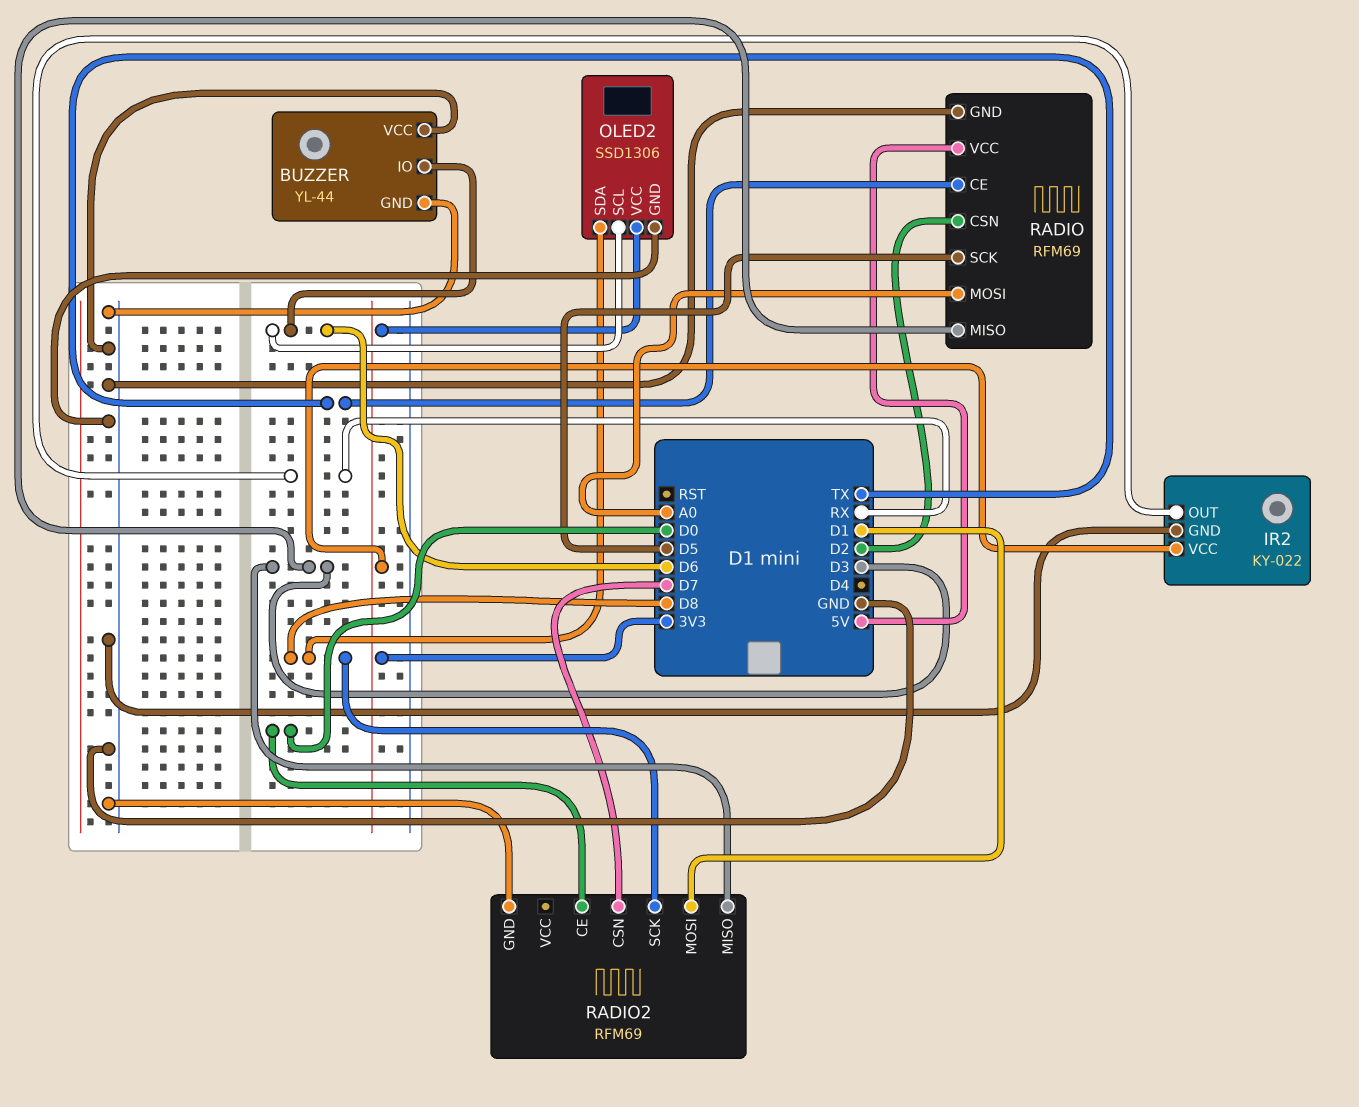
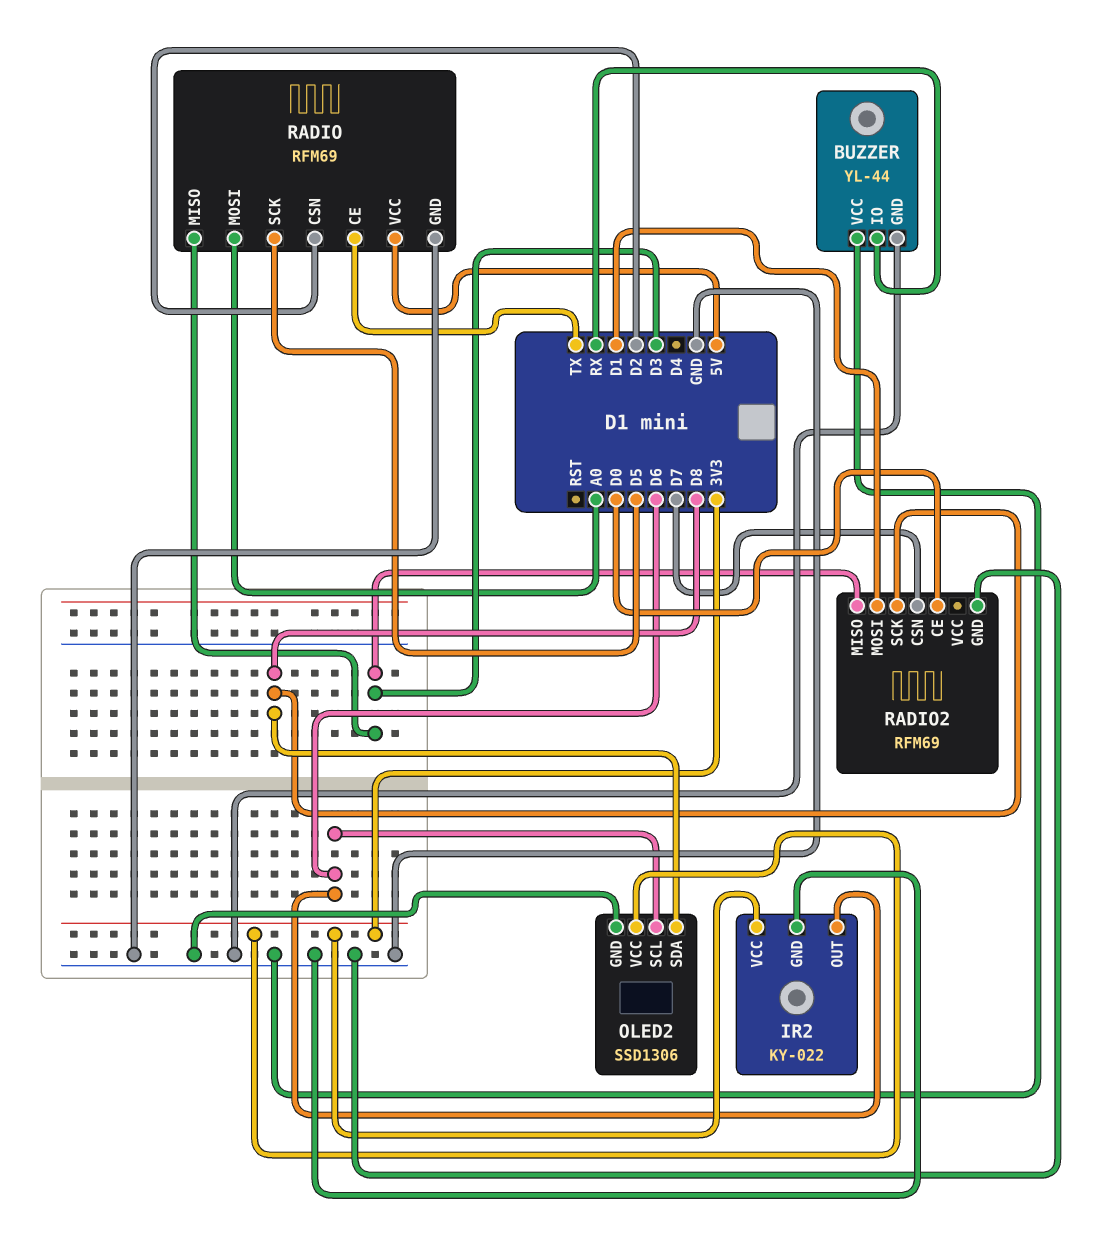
BUZZER pin IO: D6 -> RX
IR2 pin OUT: RX -> D6

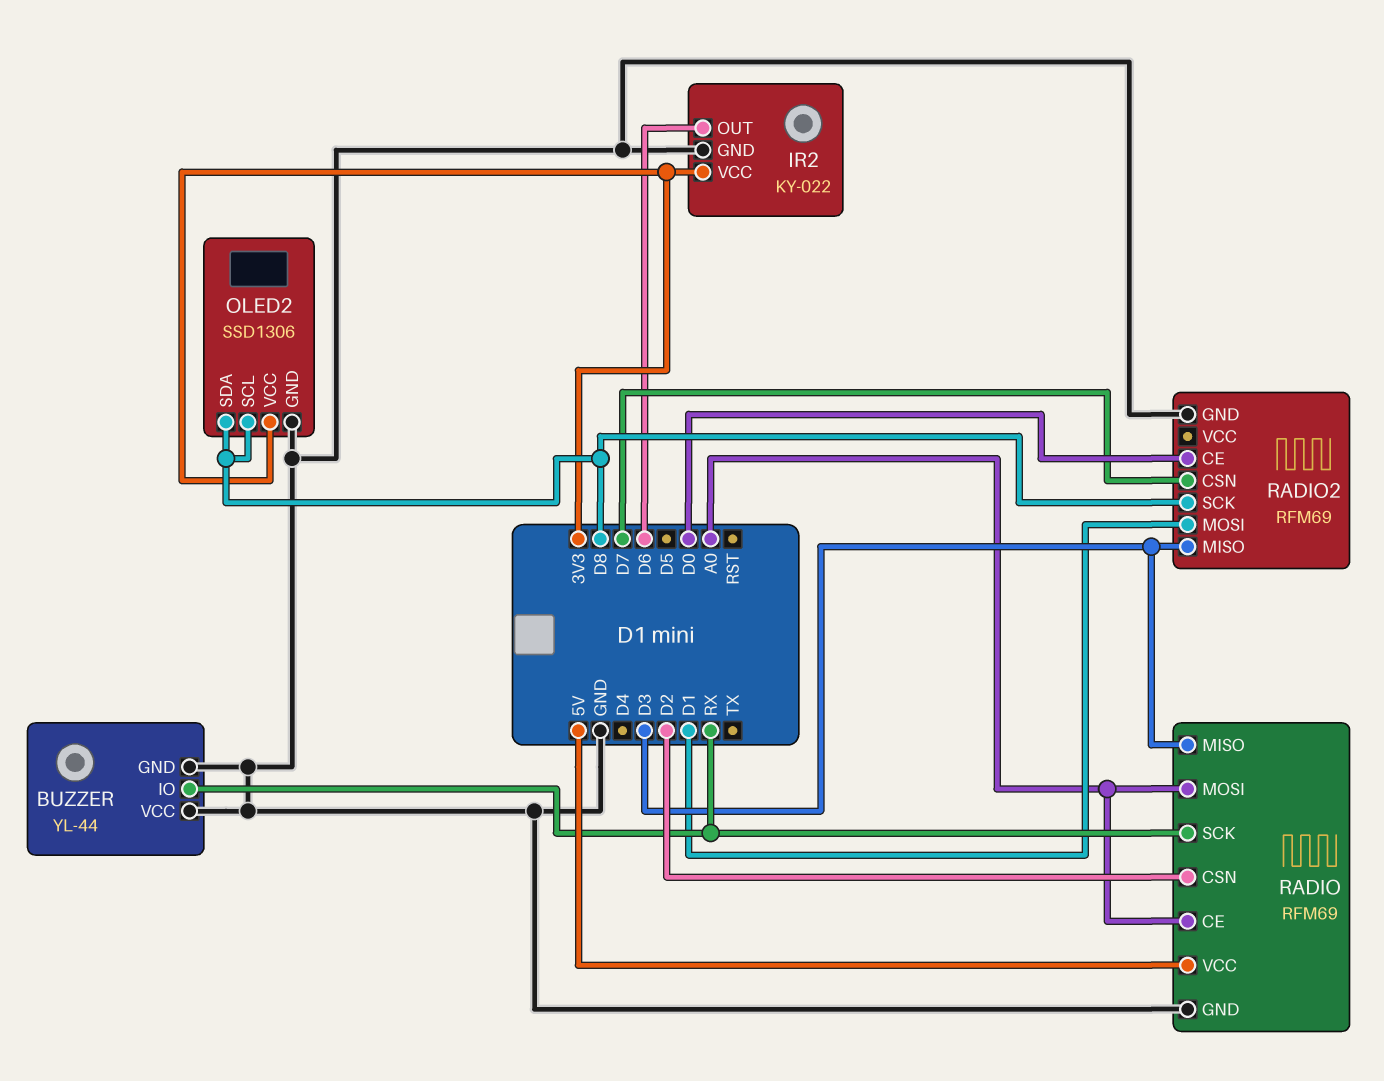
OLED2 pin SCL: D6 -> D8
RADIO pin CE: TX -> A0
RADIO pin SCK: D5 -> RX

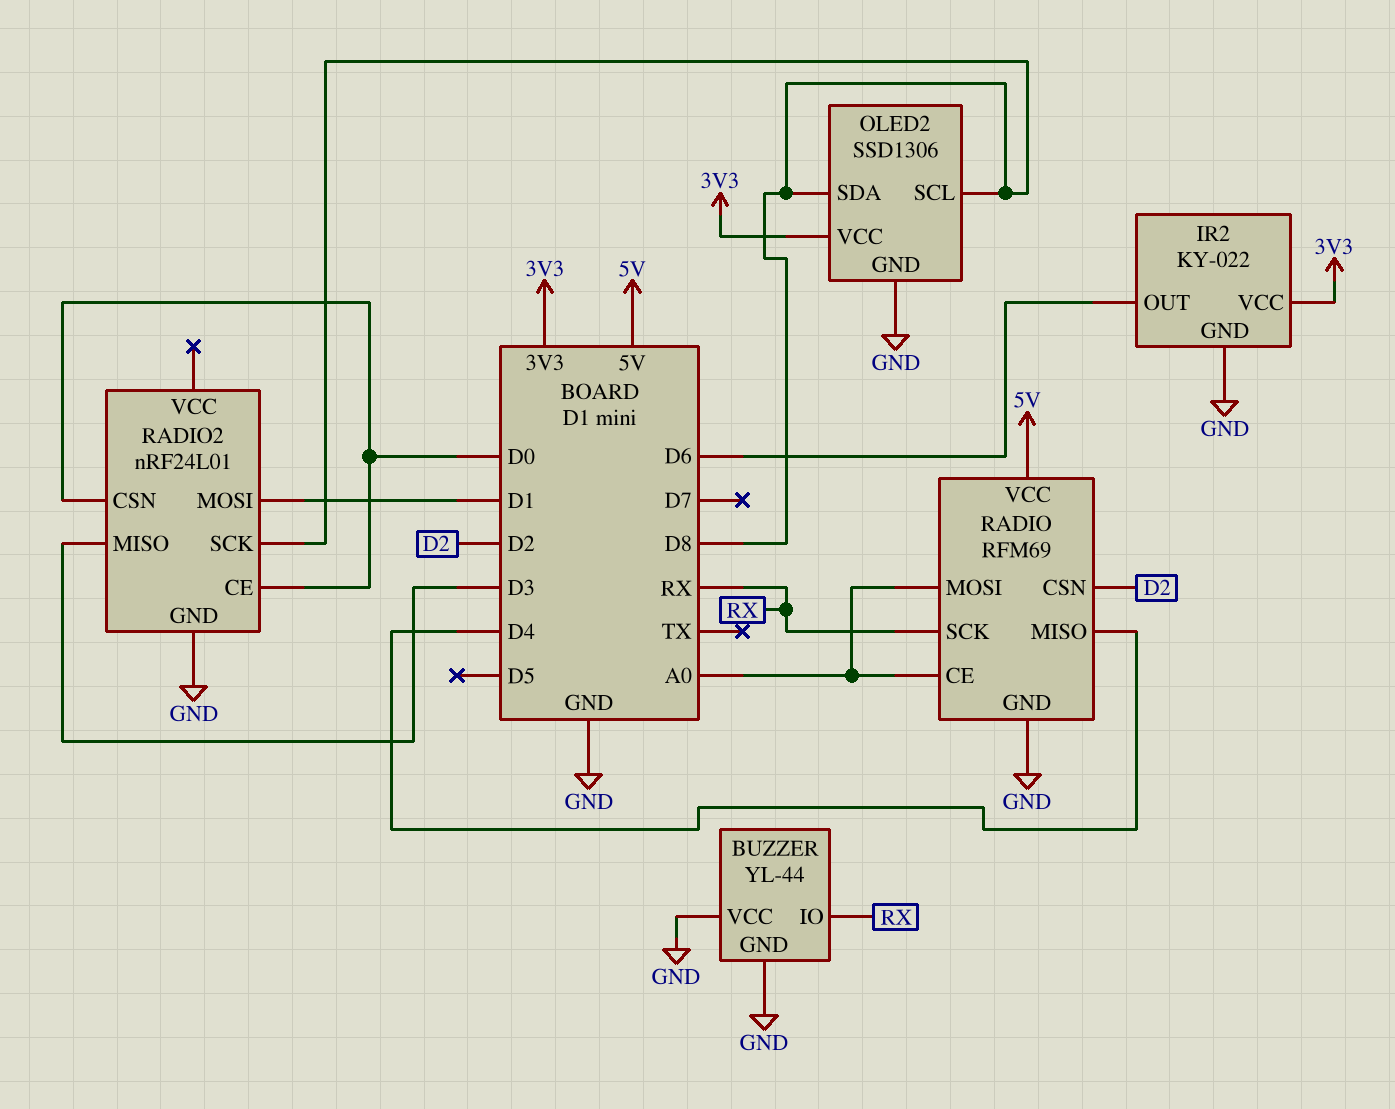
RADIO pin MISO: D3 -> D4
RADIO2: RFM69 -> nRF24L01
RADIO2 pin CSN: D7 -> D0

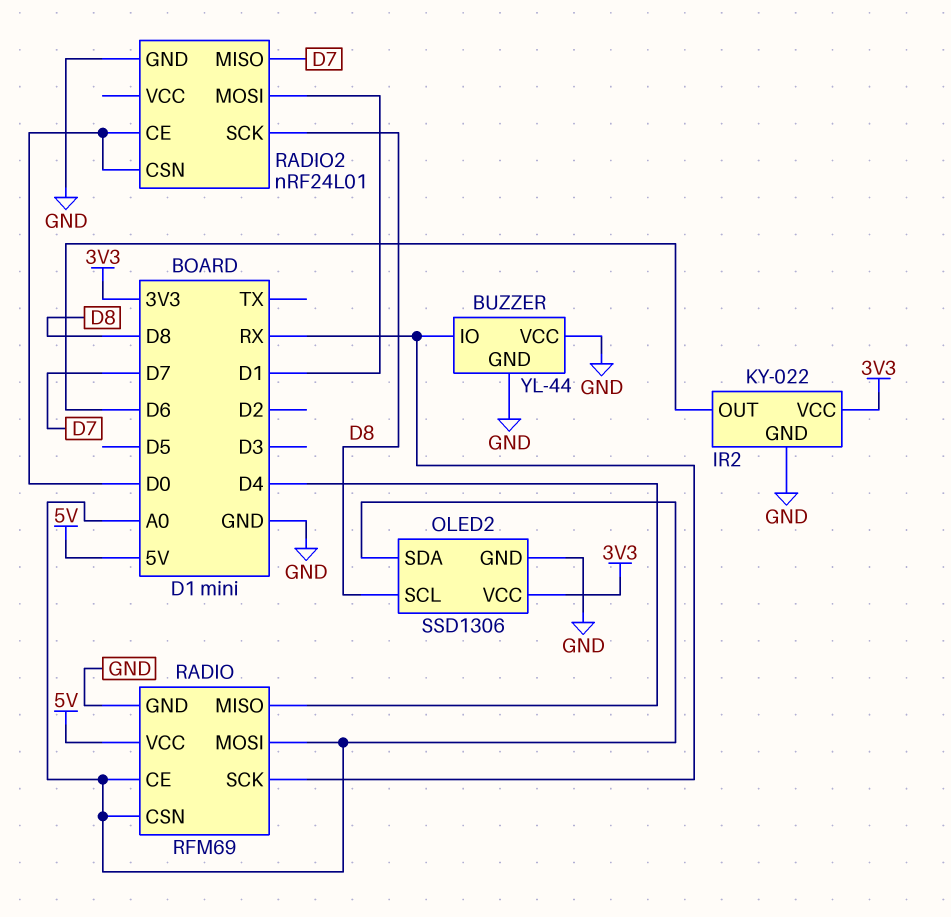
OLED2 pin SDA: D8 -> A0
RADIO pin CSN: D2 -> A0
RADIO2 pin MISO: D3 -> D7

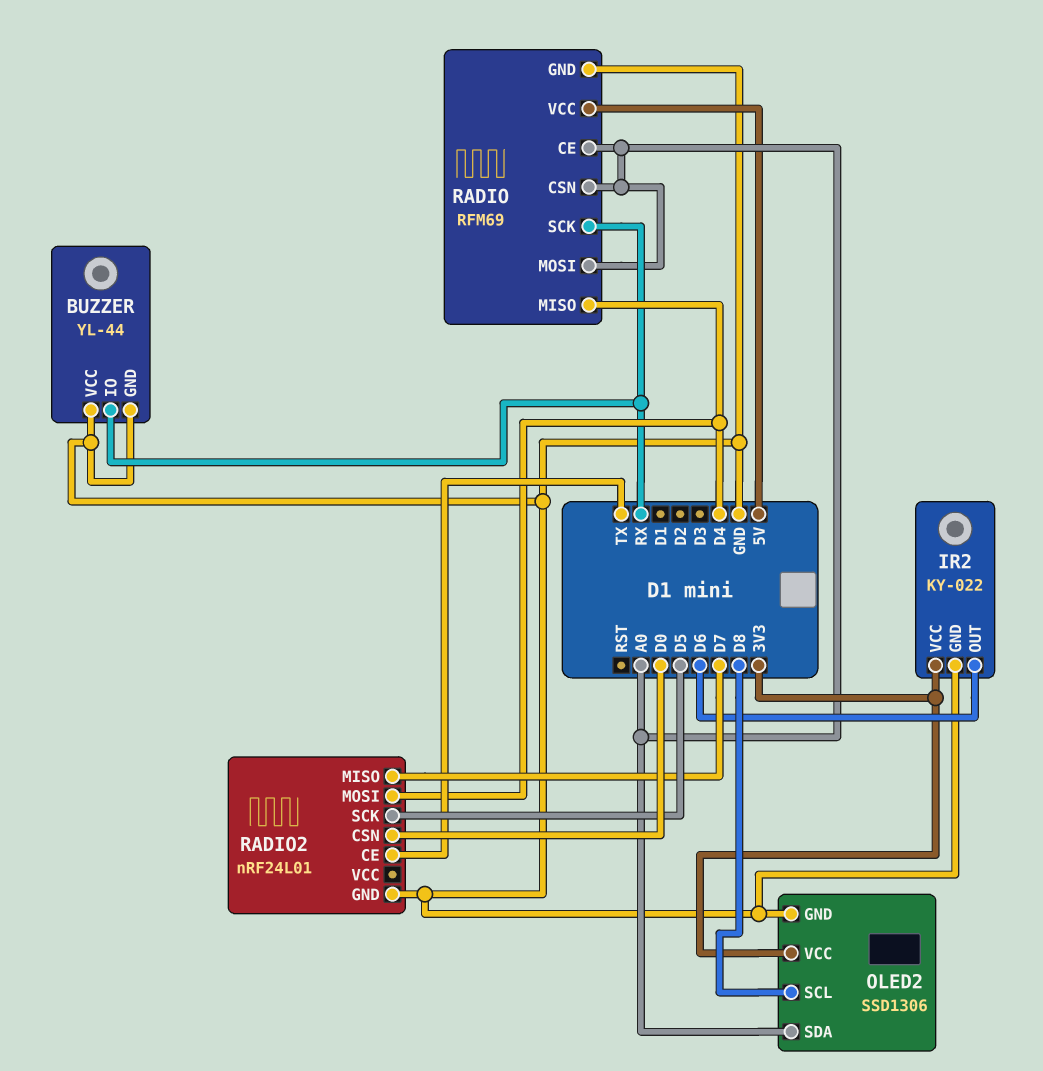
RADIO2 pin CE: D0 -> TX
RADIO2 pin MOSI: D1 -> D4
RADIO2 pin SCK: D8 -> D5

